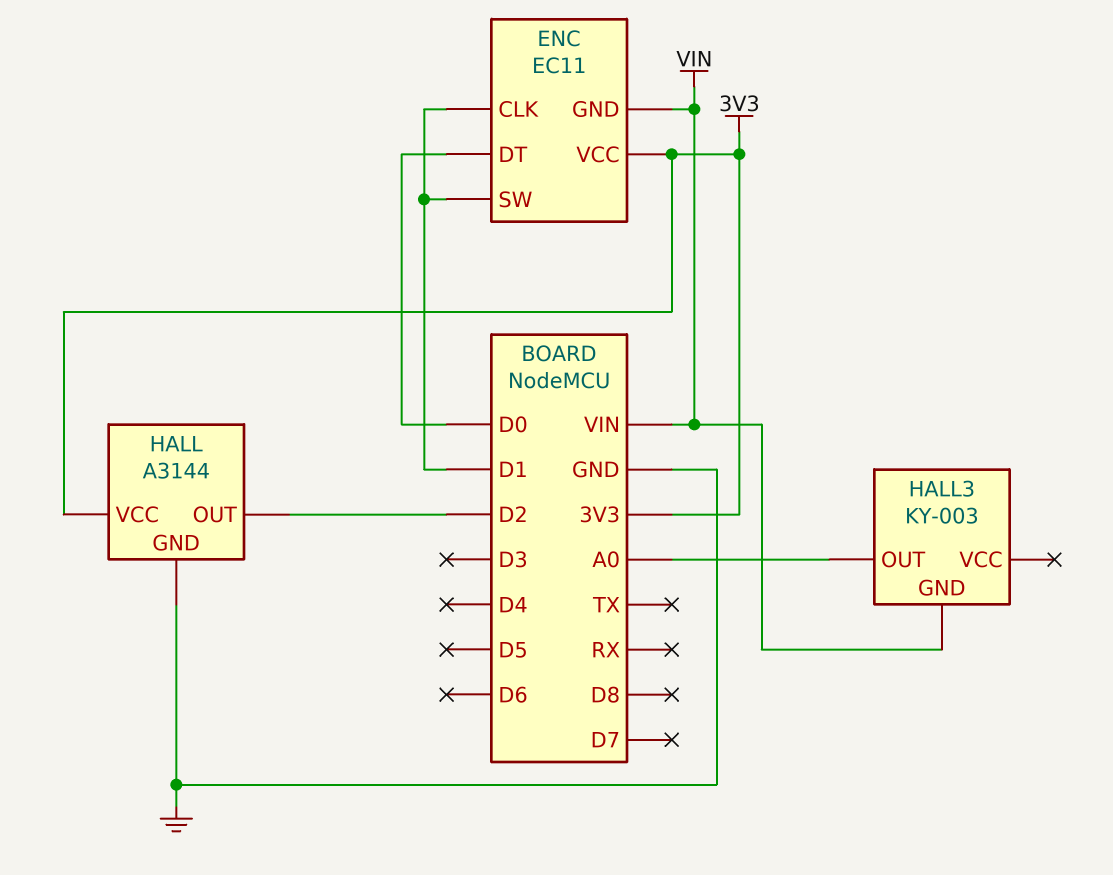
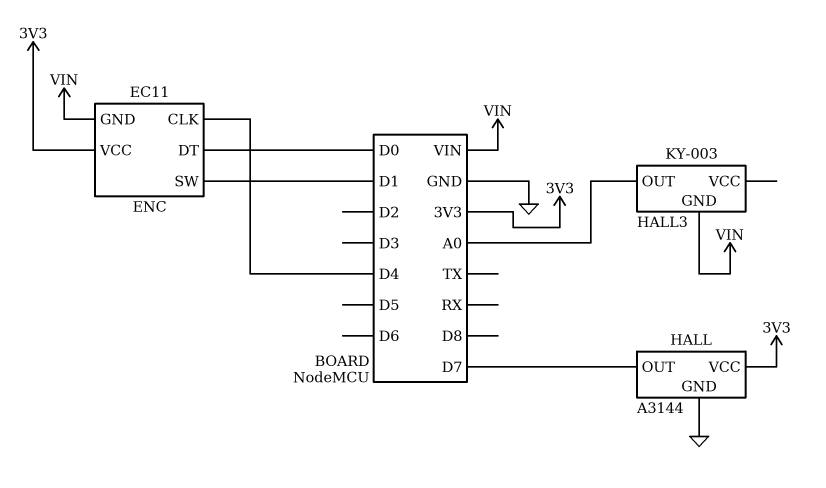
ENC pin CLK: D1 -> D4
HALL pin OUT: D2 -> D7

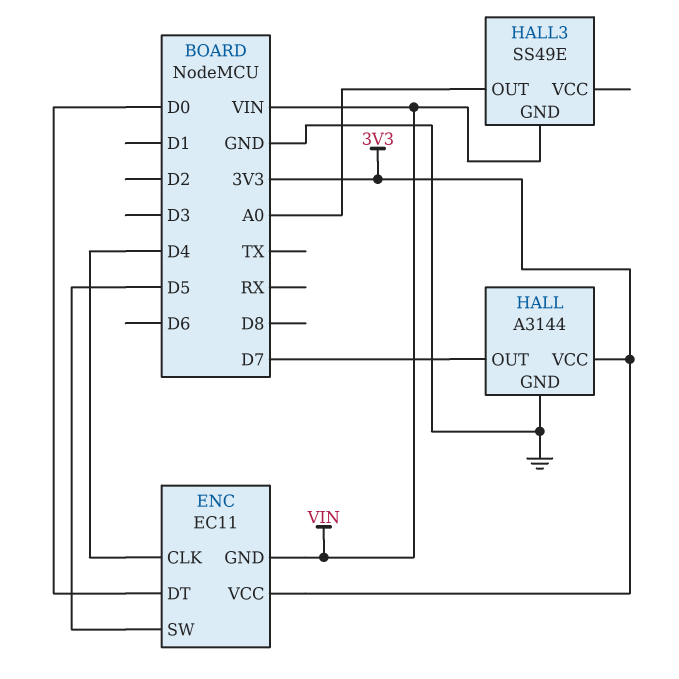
ENC pin SW: D1 -> D5
HALL3: KY-003 -> SS49E

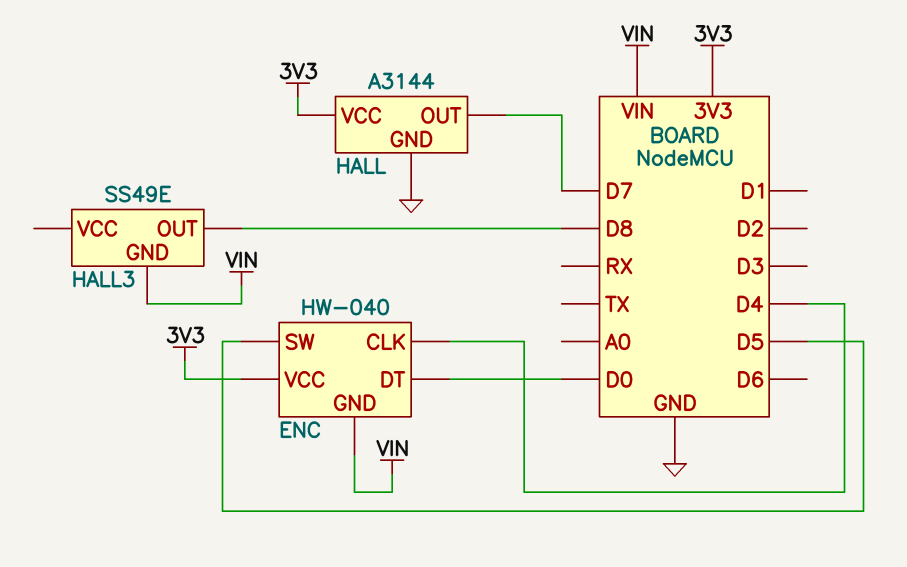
ENC: EC11 -> HW-040
HALL3 pin OUT: A0 -> D8

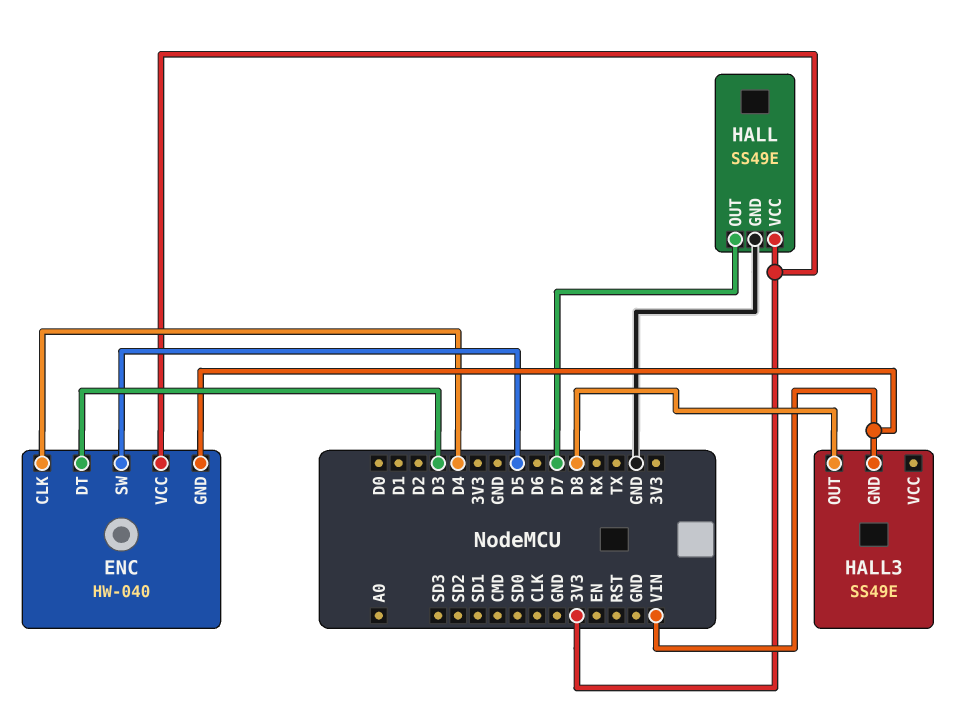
ENC pin DT: D0 -> D3
HALL: A3144 -> SS49E

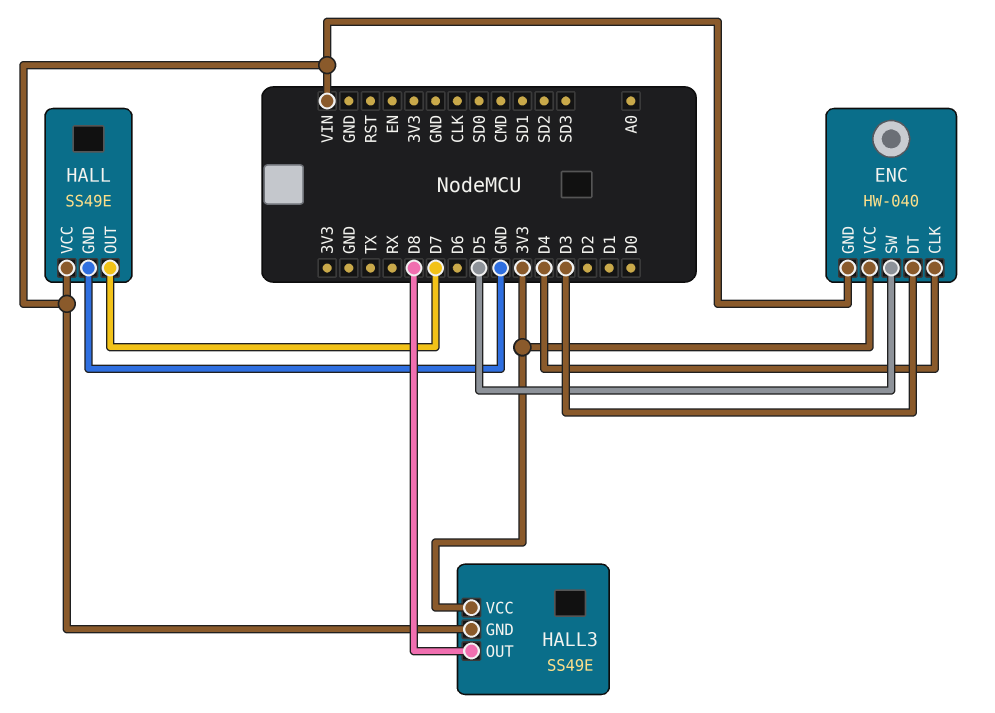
HALL pin VCC: 3V3 -> VIN
HALL3 pin VCC: none -> 3V3

